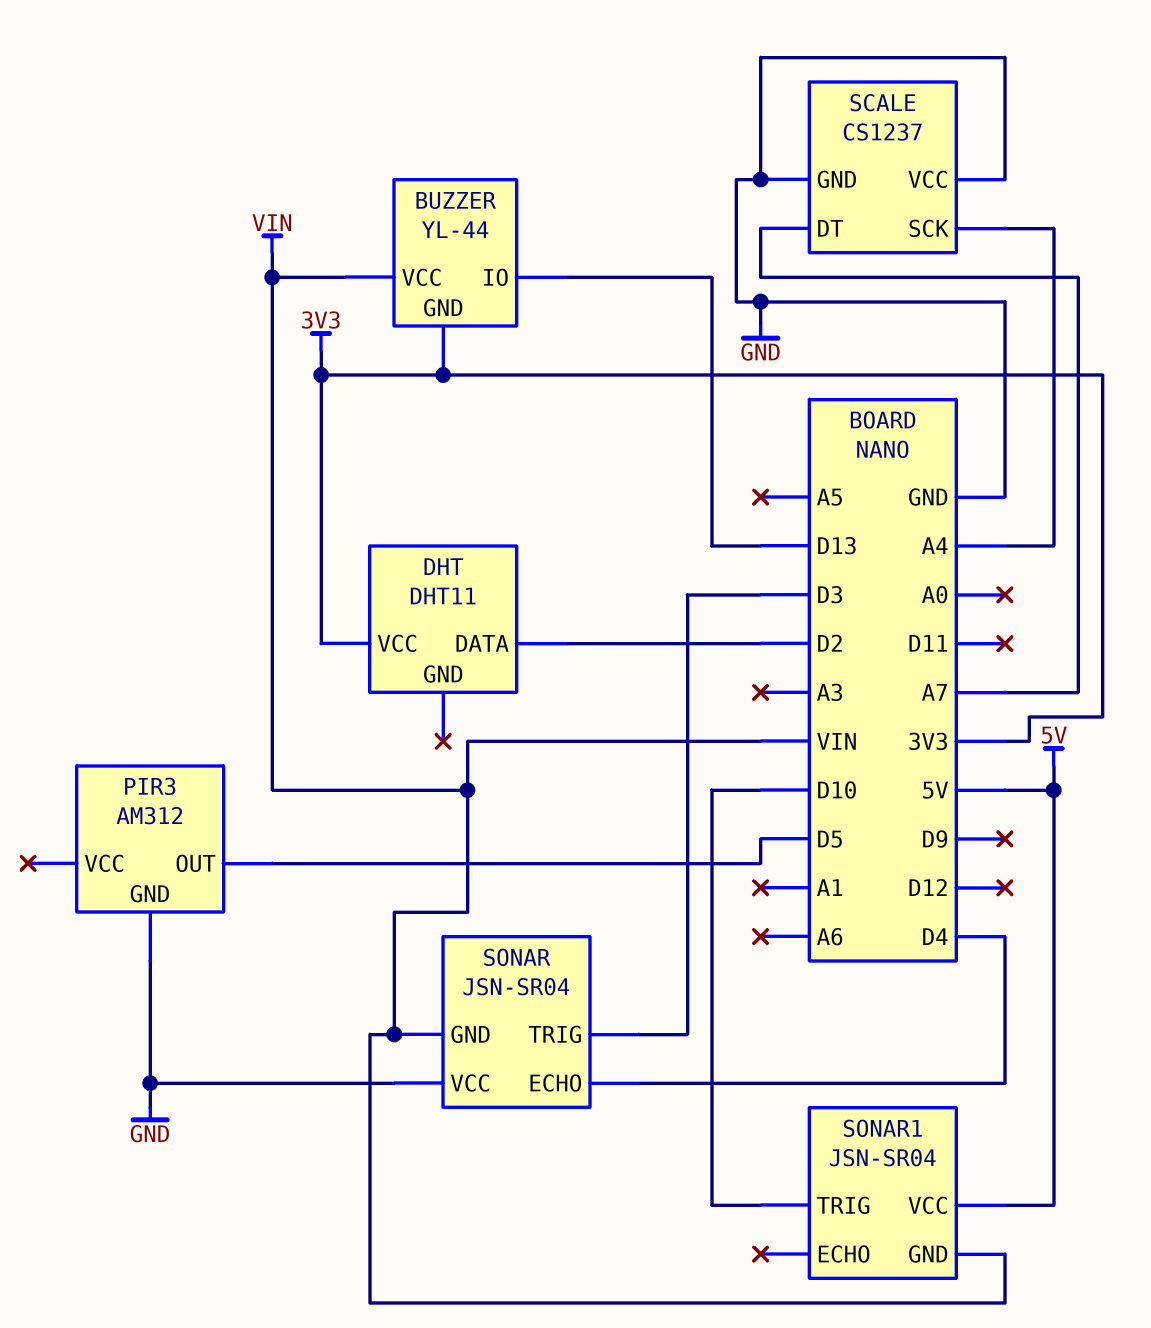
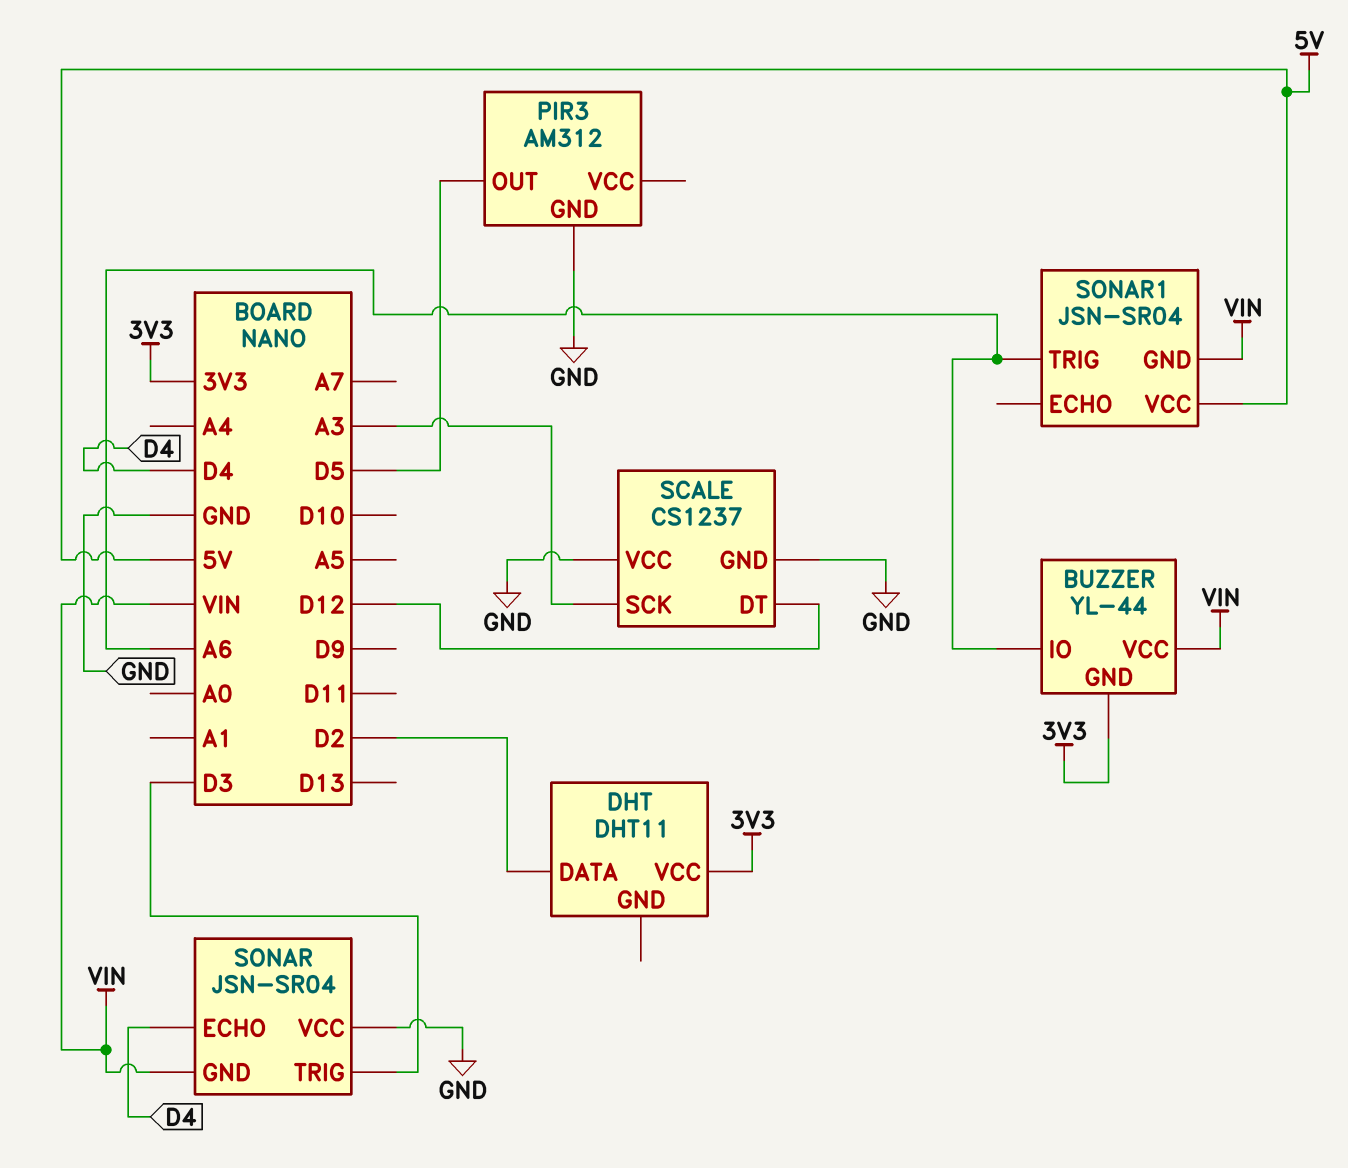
BUZZER pin IO: D13 -> A6
SCALE pin DT: A7 -> D12
SCALE pin SCK: A4 -> A3
SONAR1 pin TRIG: D10 -> A6

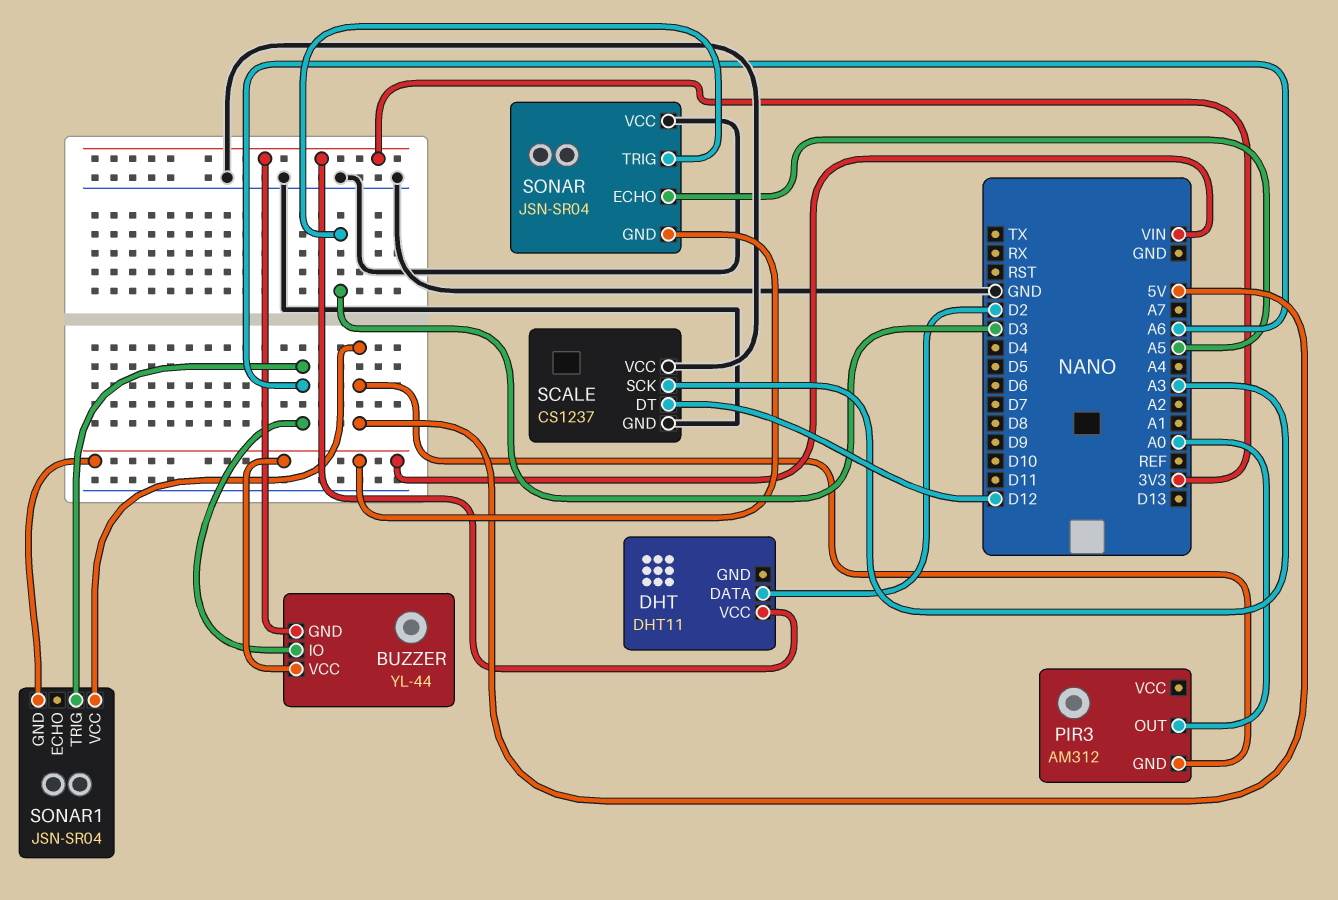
PIR3 pin GND: GND -> 5V
PIR3 pin OUT: D5 -> A0
SONAR pin ECHO: D4 -> A5

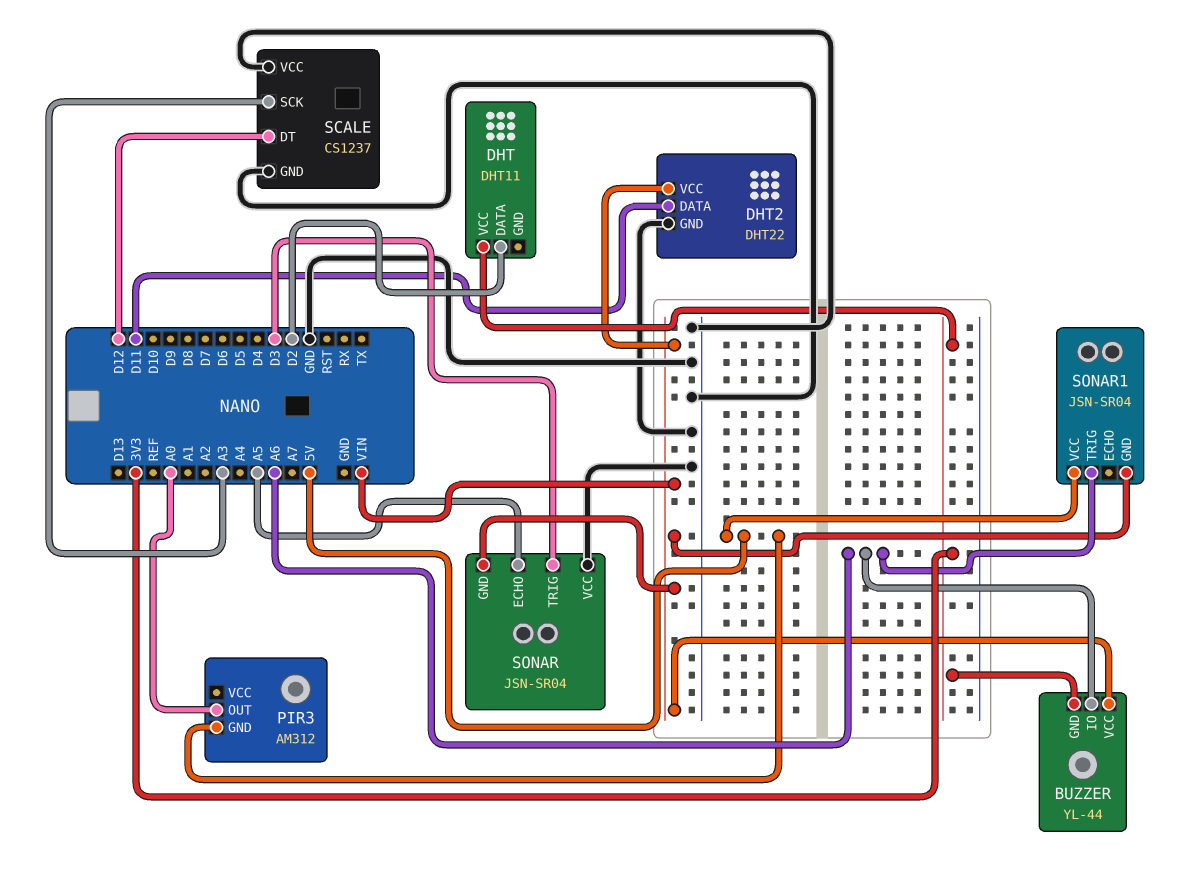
DHT2: none -> DHT22
DHT2 pin DATA: none -> D11
DHT2 pin GND: none -> GND
DHT2 pin VCC: none -> VIN

